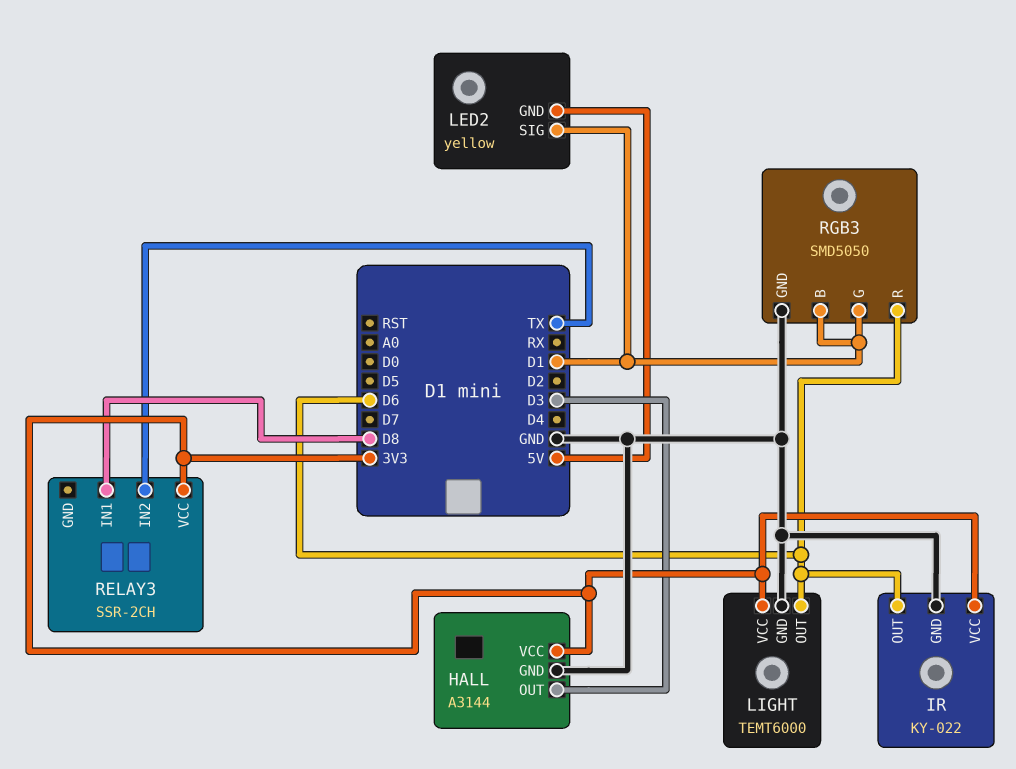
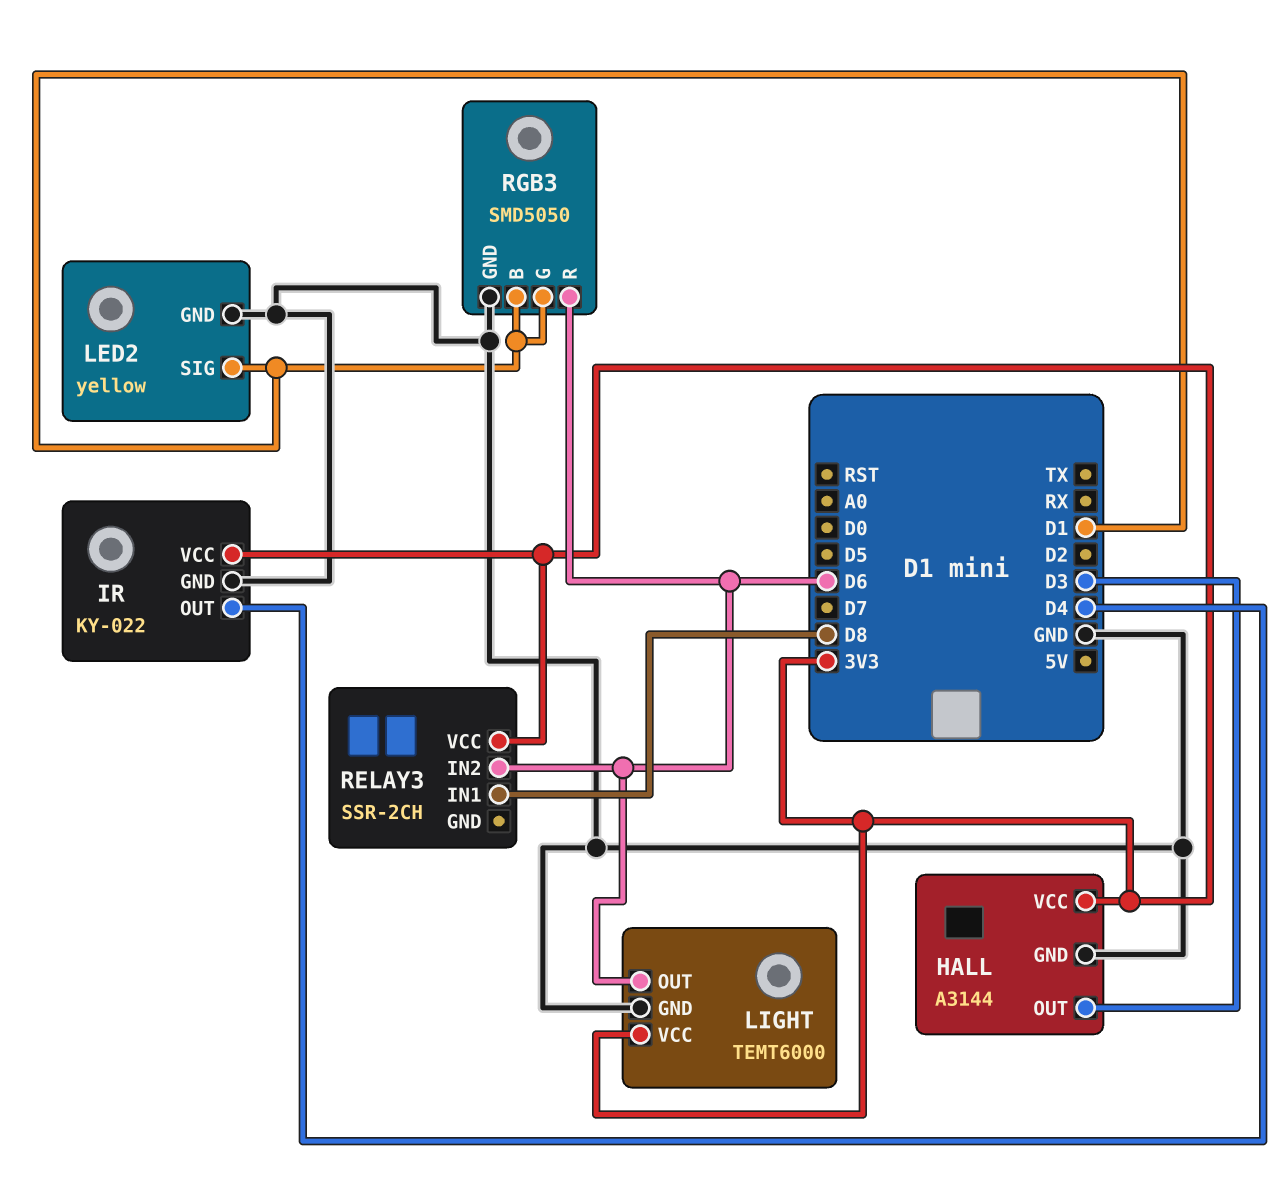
IR pin OUT: D6 -> D4
LED2 pin GND: 5V -> GND
RELAY3 pin IN2: TX -> D6

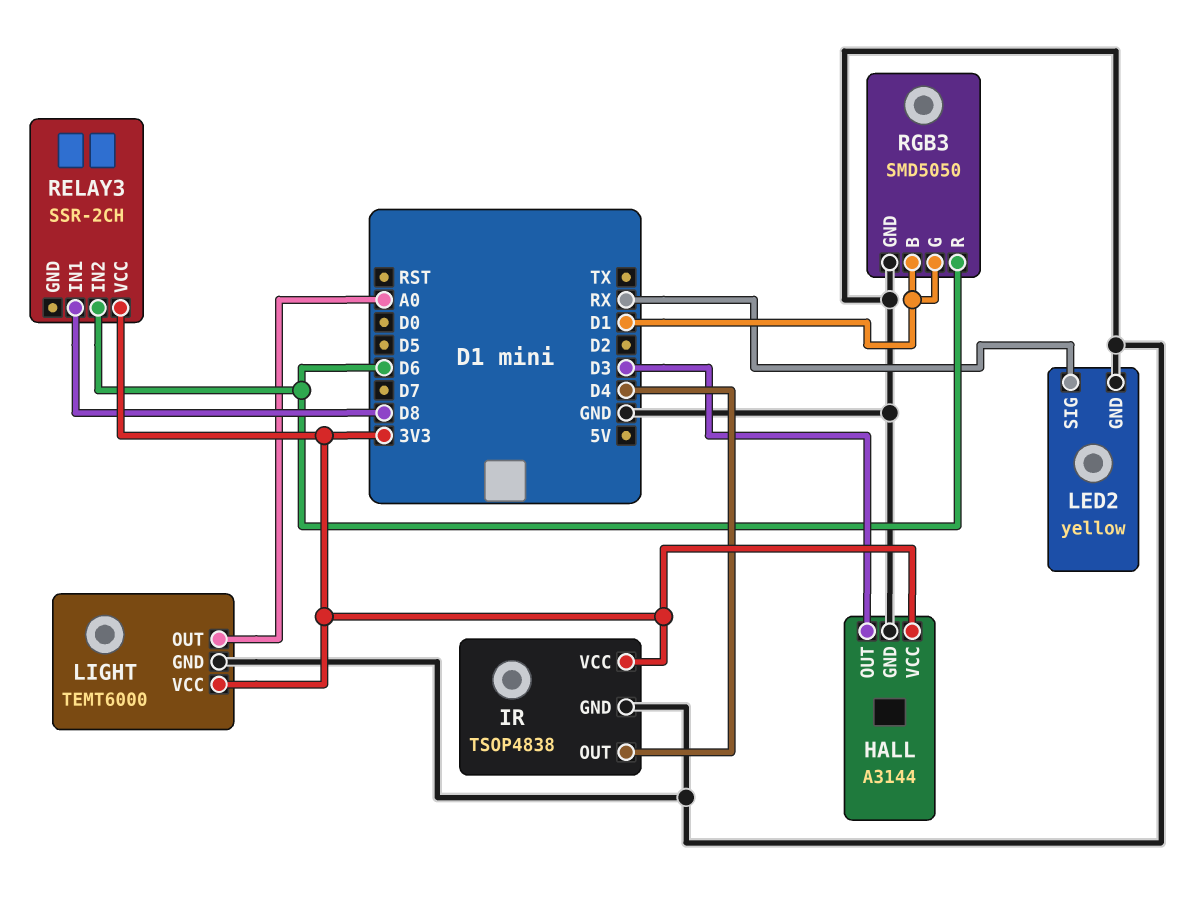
IR: KY-022 -> TSOP4838
LED2 pin SIG: D1 -> RX
LIGHT pin OUT: D6 -> A0

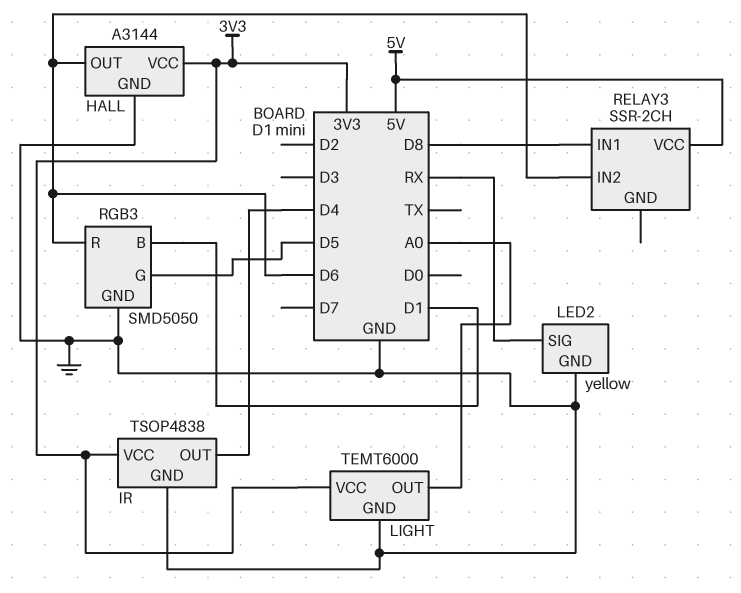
HALL pin OUT: D3 -> D6
RELAY3 pin VCC: 3V3 -> 5V
RGB3 pin G: D1 -> D5

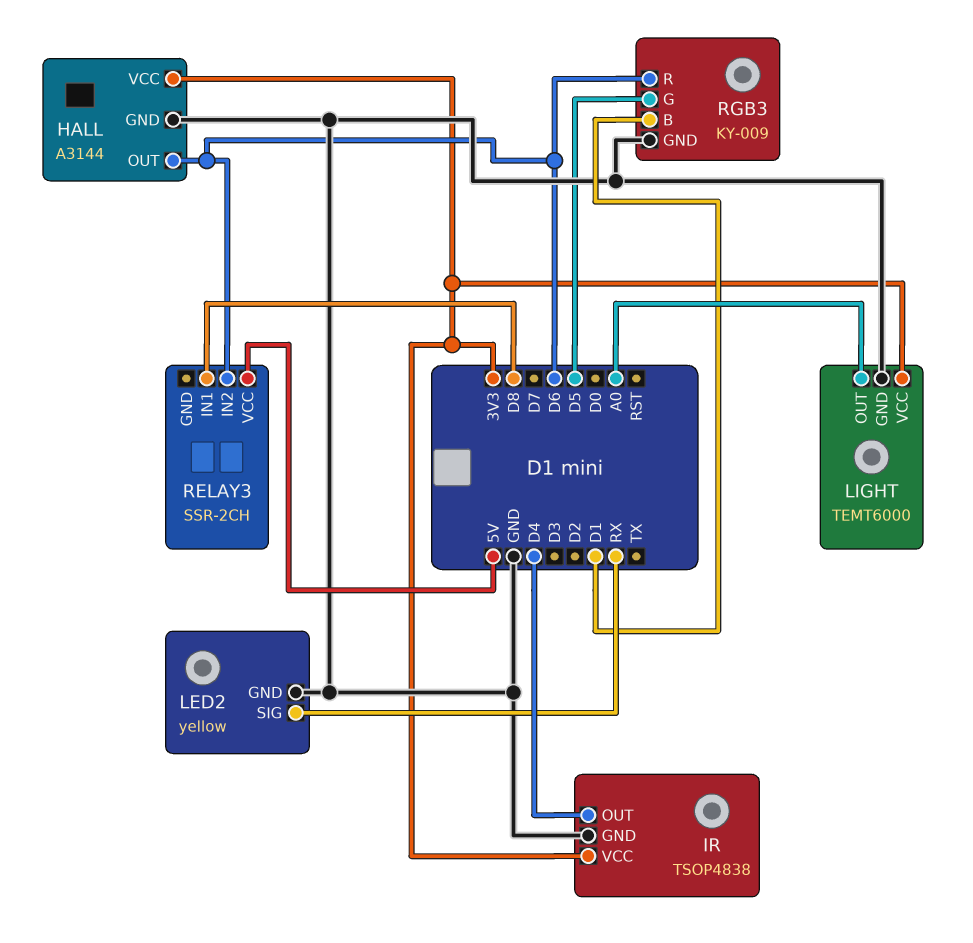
RGB3: SMD5050 -> KY-009

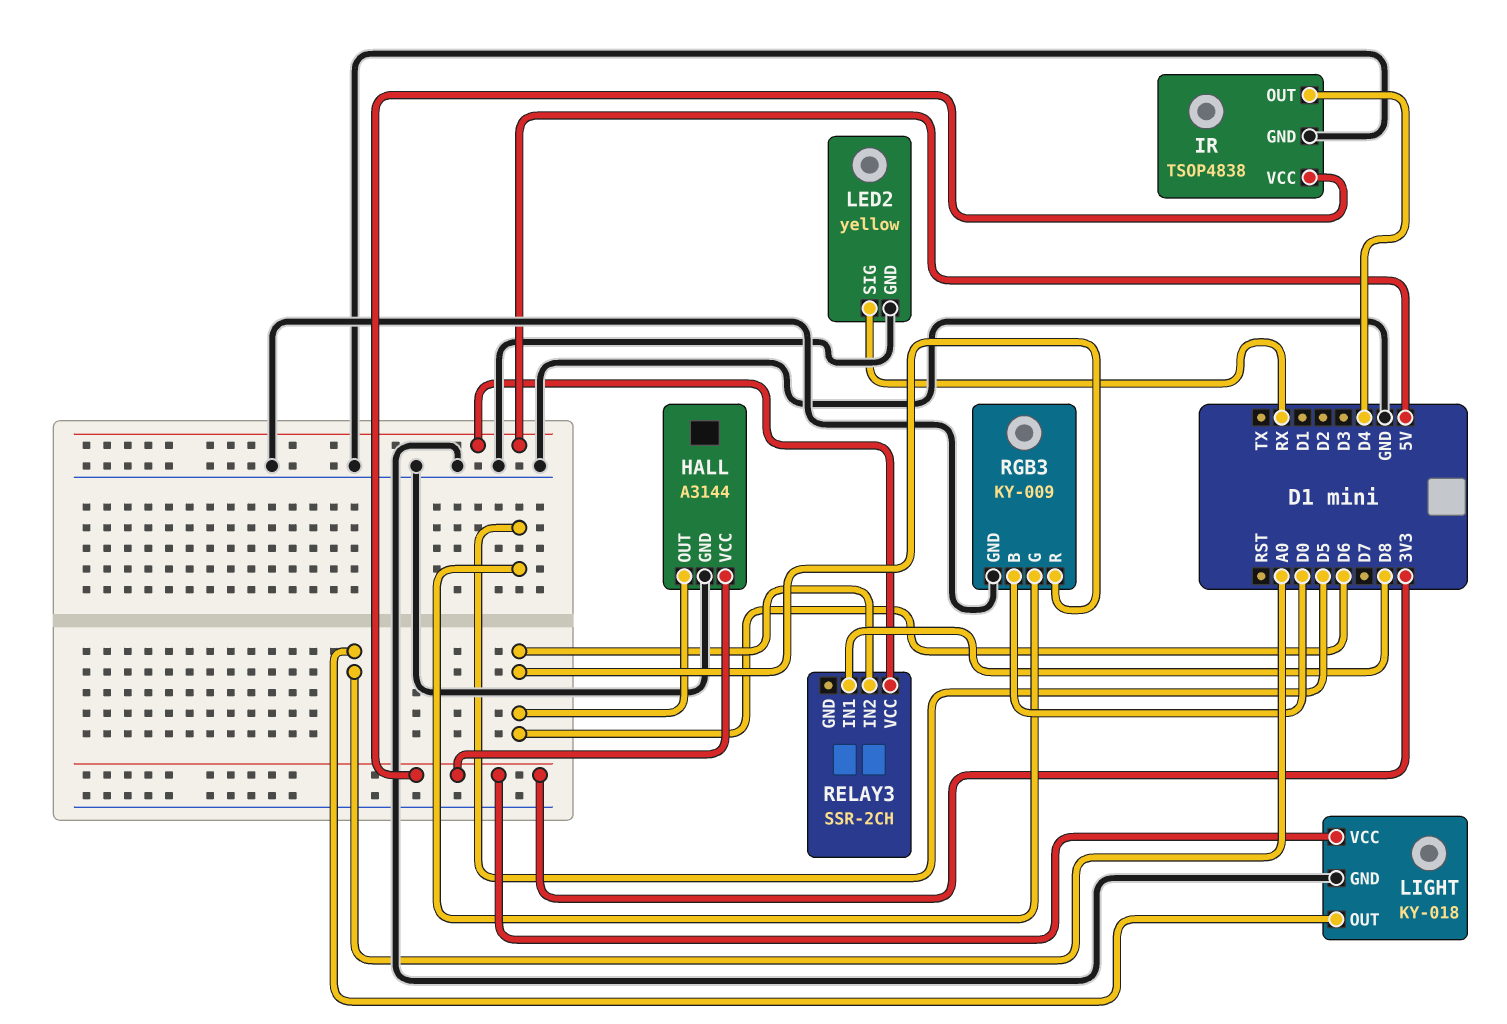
LIGHT: TEMT6000 -> KY-018
RGB3 pin B: D1 -> D0

